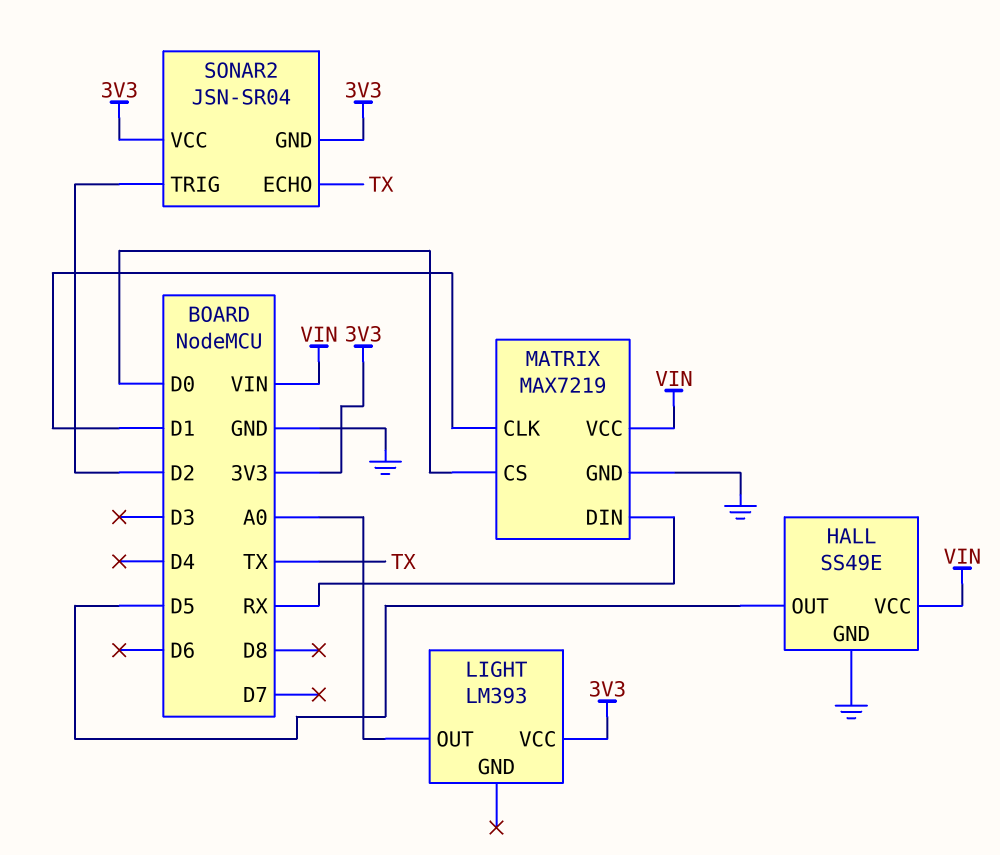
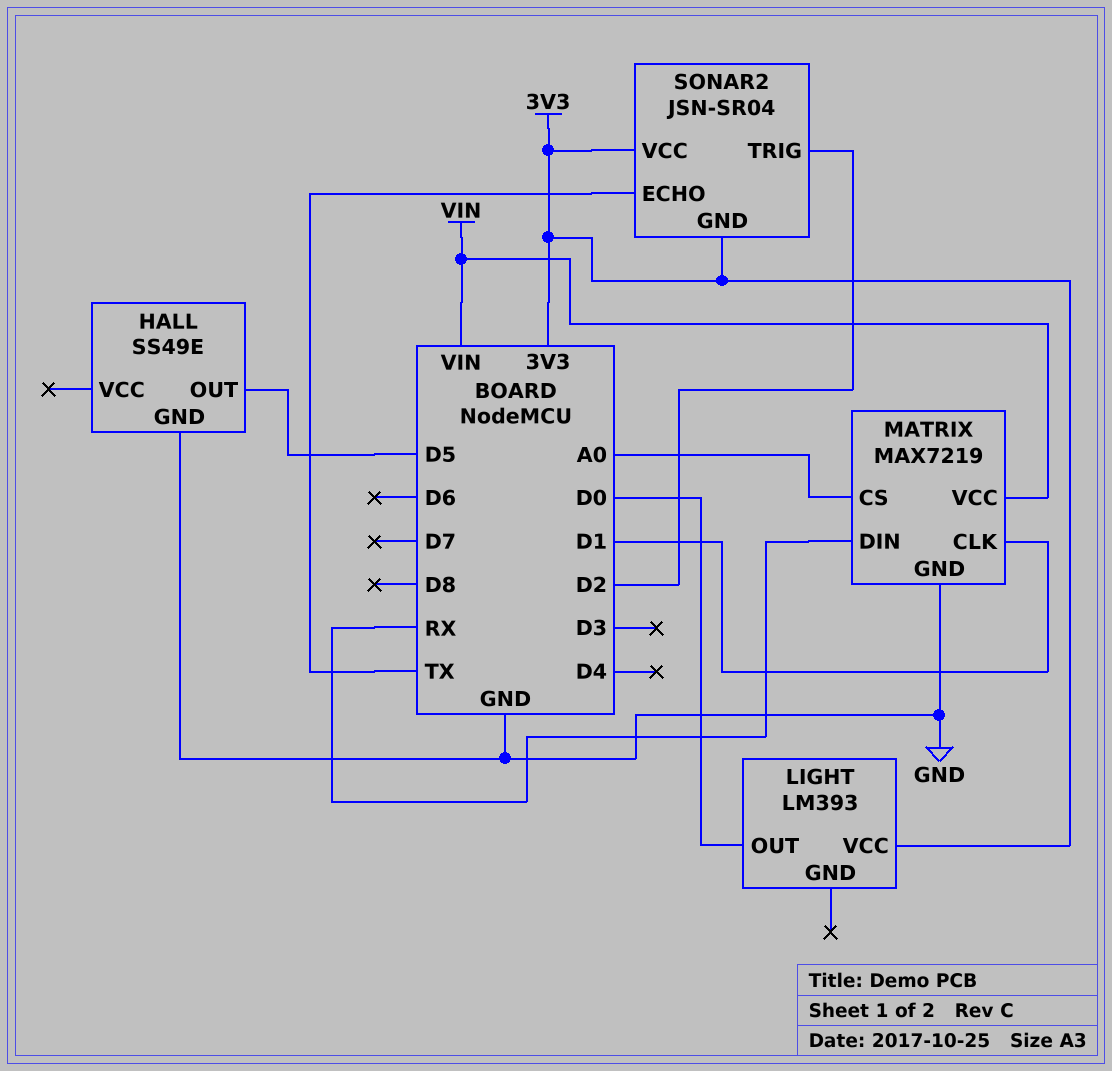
HALL pin VCC: VIN -> none
LIGHT pin OUT: A0 -> D0
MATRIX pin CS: D0 -> A0

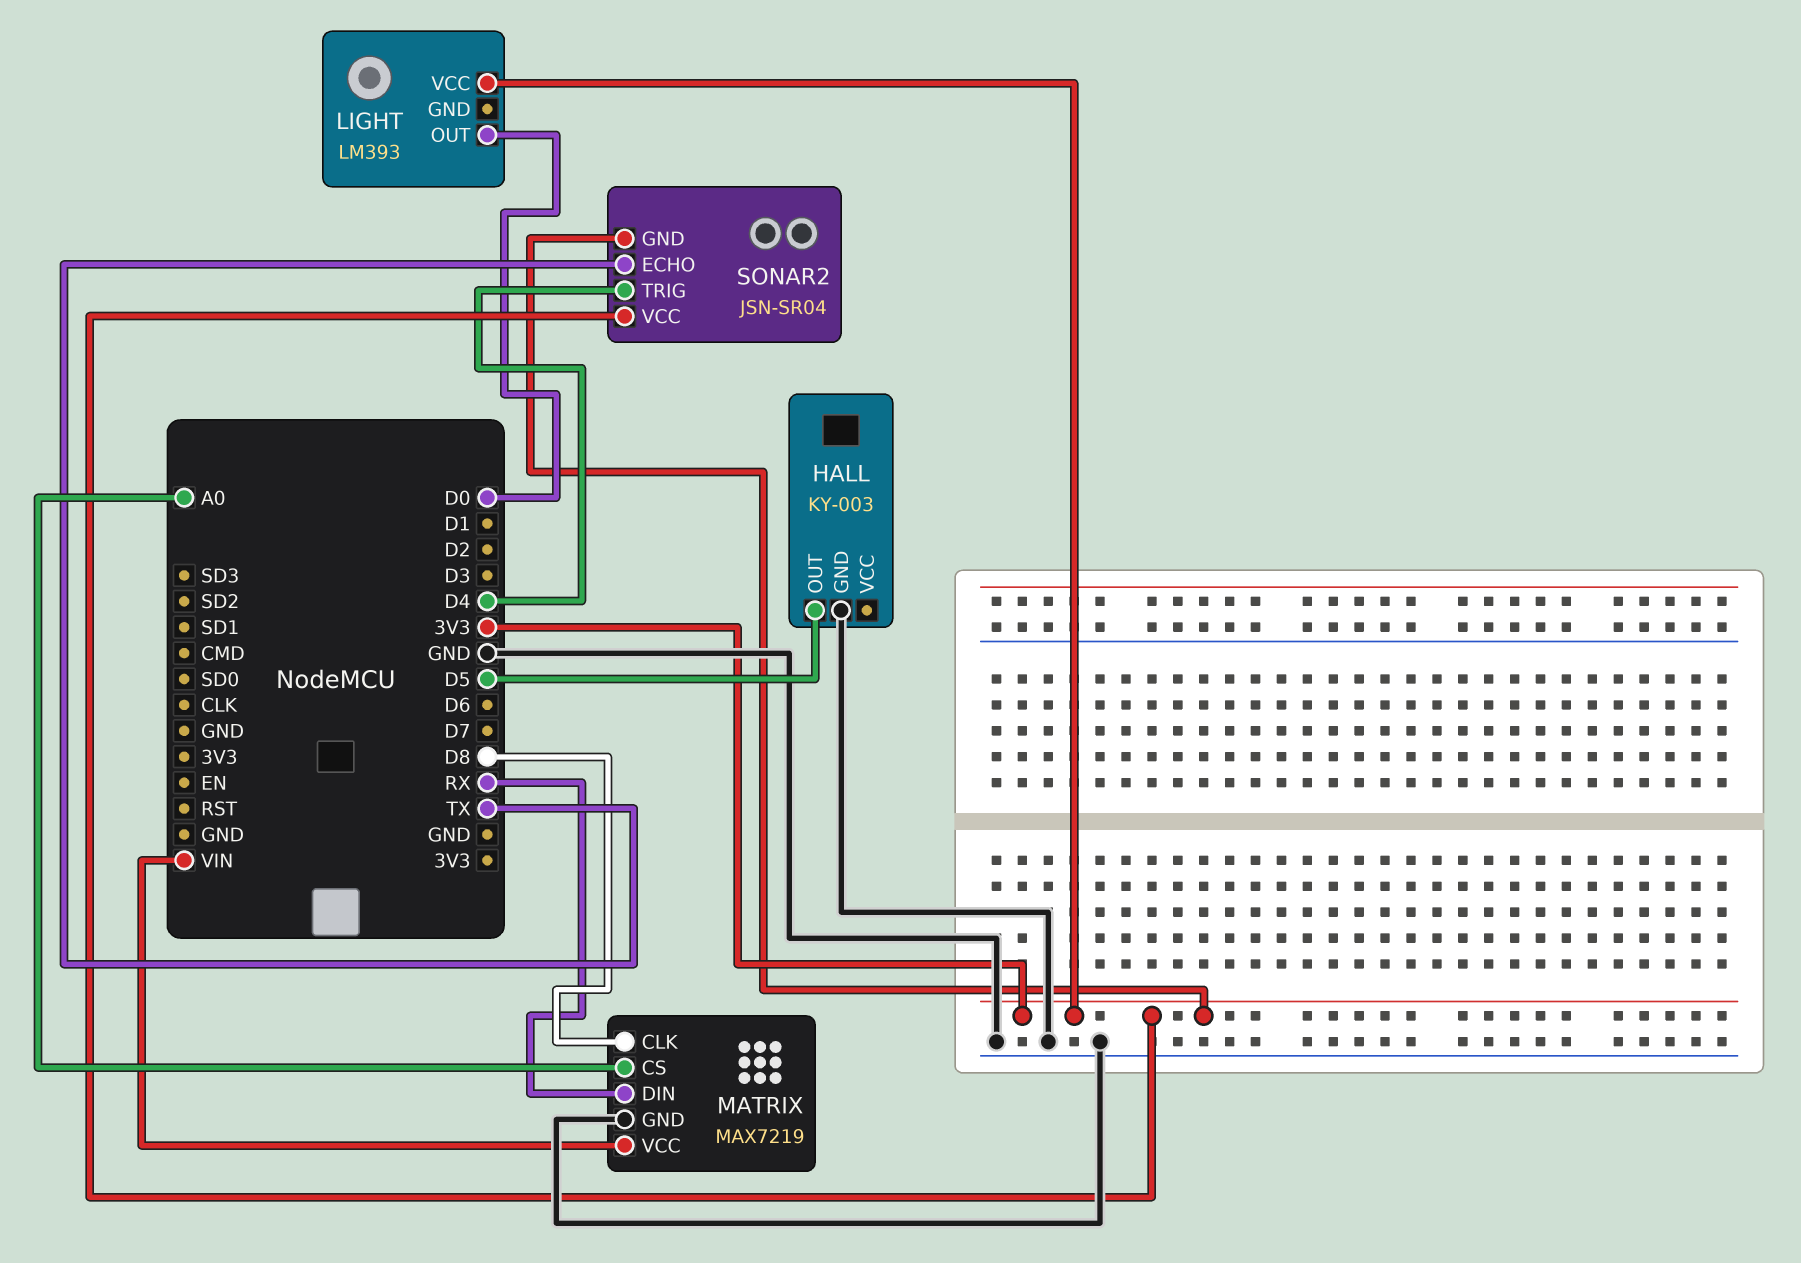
HALL: SS49E -> KY-003
MATRIX pin CLK: D1 -> D8
SONAR2 pin TRIG: D2 -> D4

